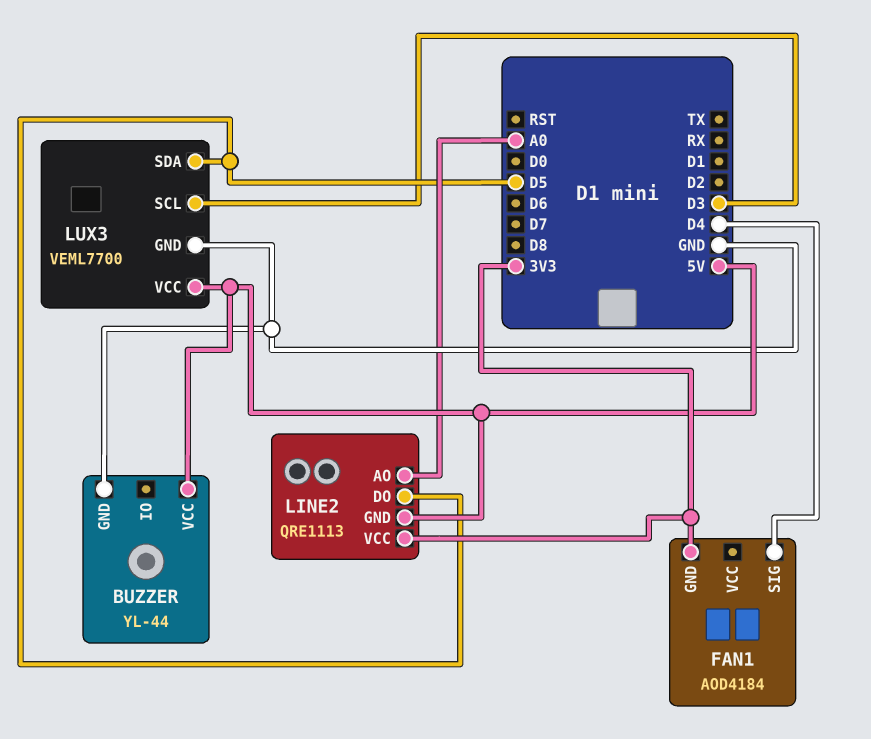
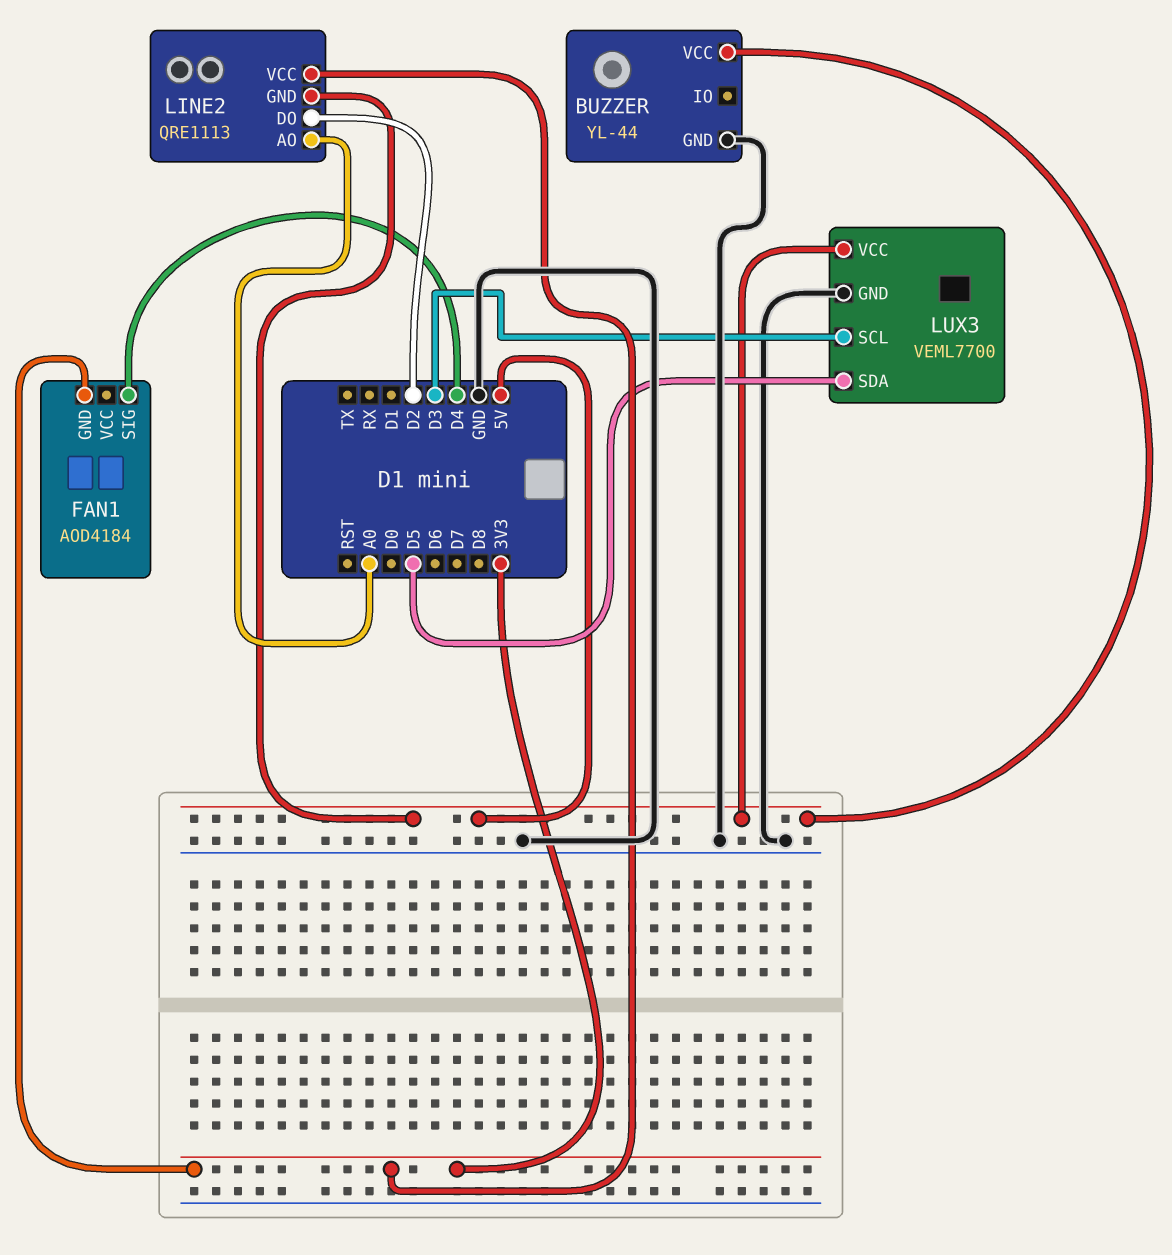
LINE2 pin DO: D5 -> D2

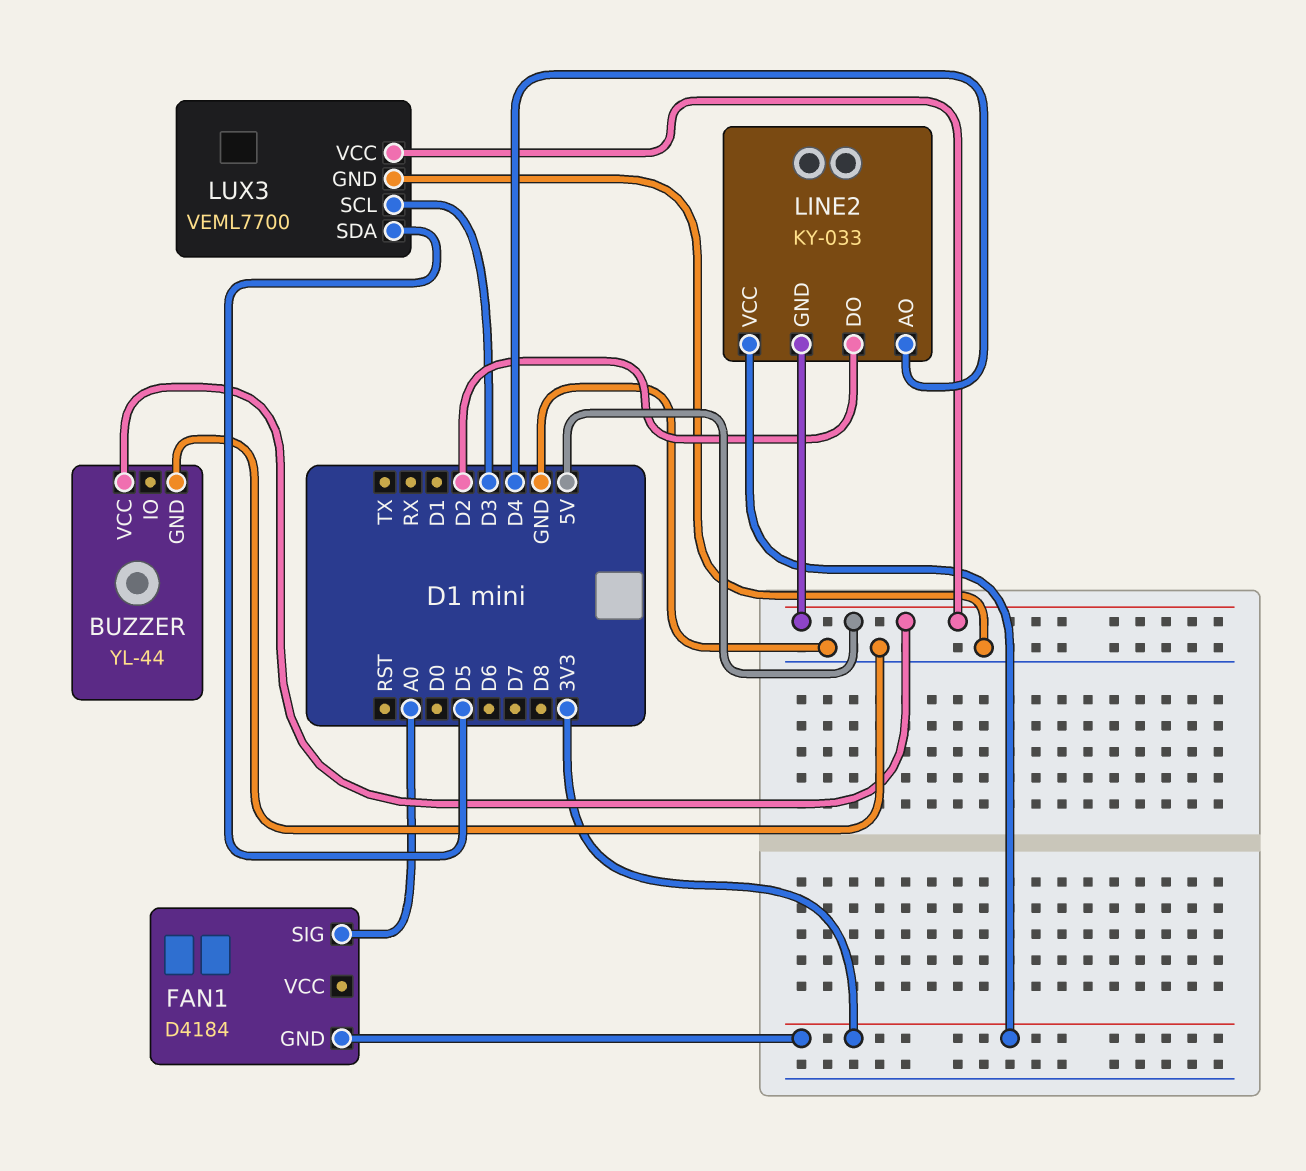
FAN1: AOD4184 -> D4184
FAN1 pin SIG: D4 -> A0
LINE2: QRE1113 -> KY-033
LINE2 pin AO: A0 -> D4

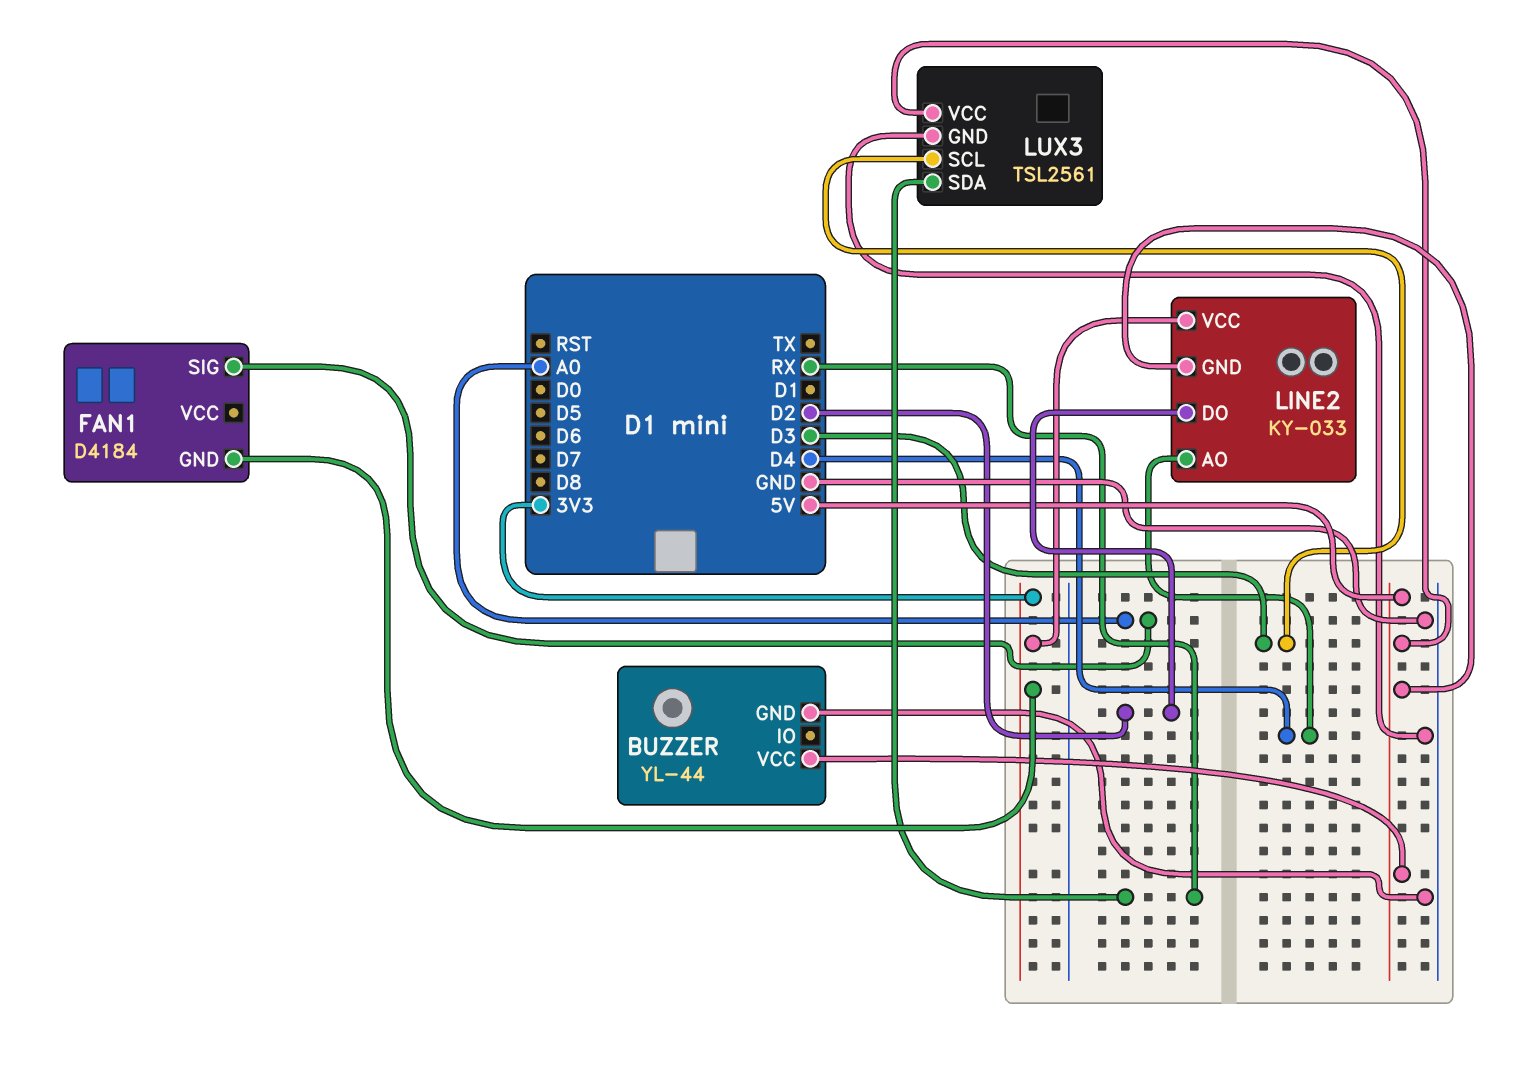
LUX3: VEML7700 -> TSL2561
LUX3 pin SDA: D5 -> RX

